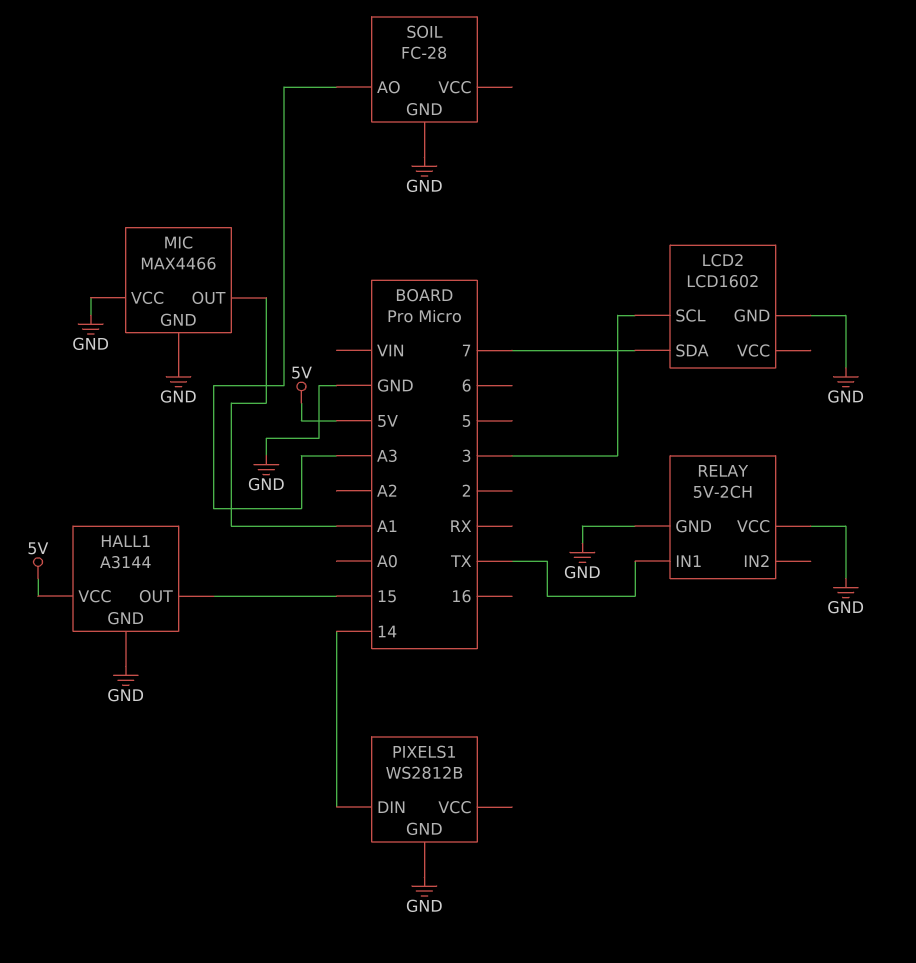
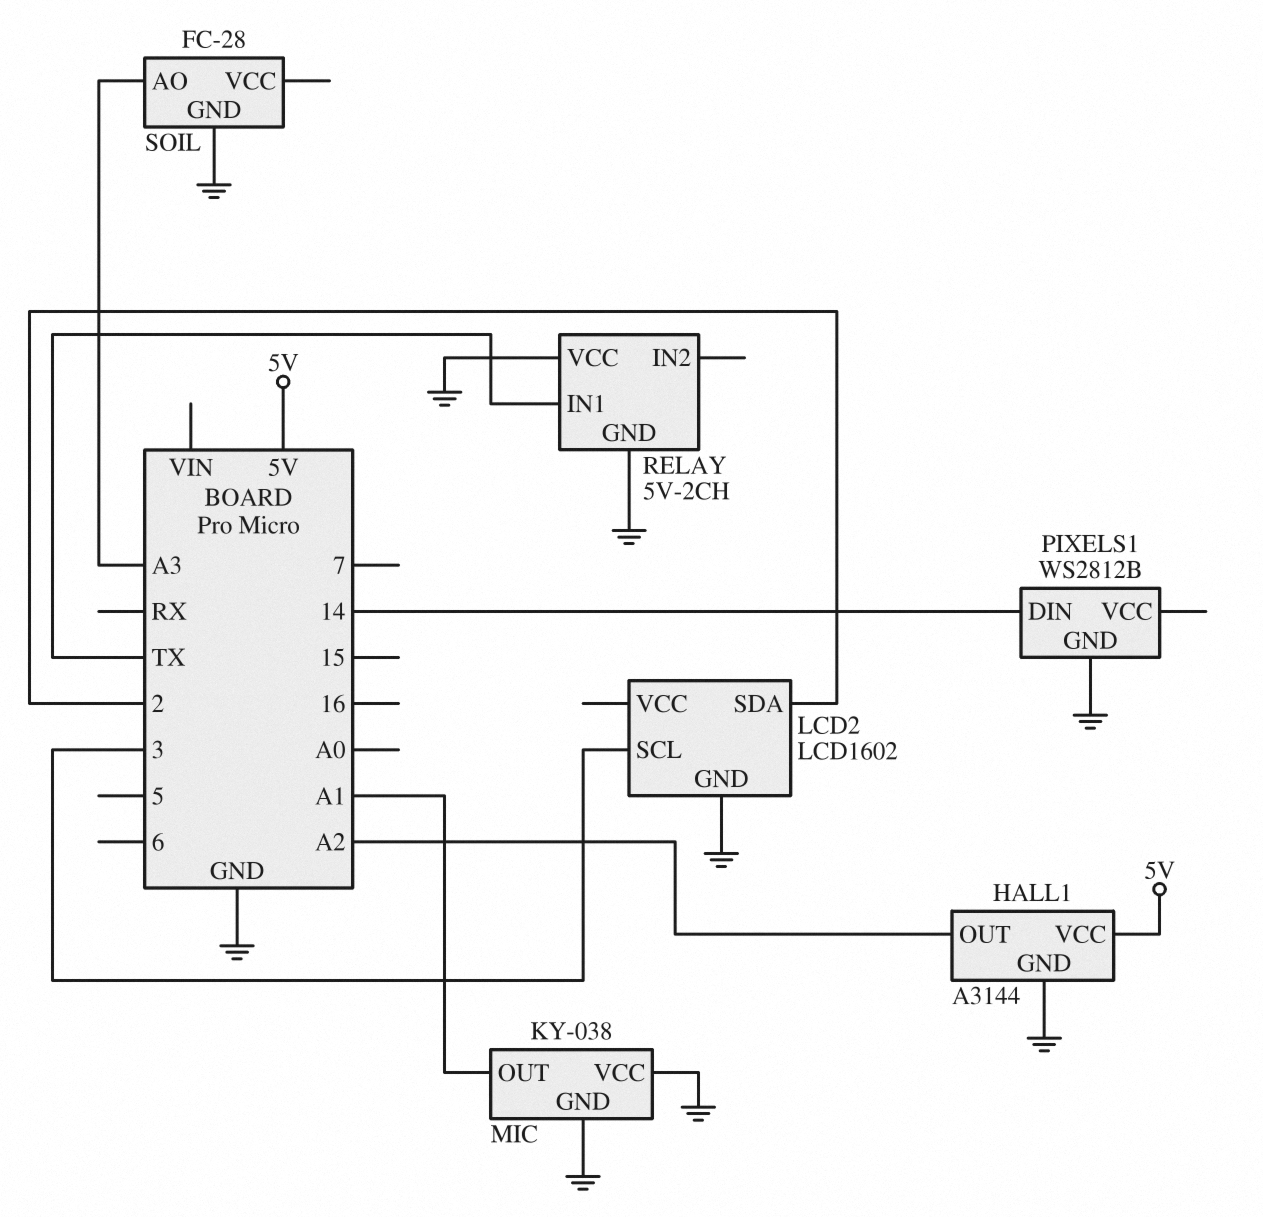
HALL1 pin OUT: 15 -> A2
LCD2 pin SDA: 7 -> 2
MIC: MAX4466 -> KY-038

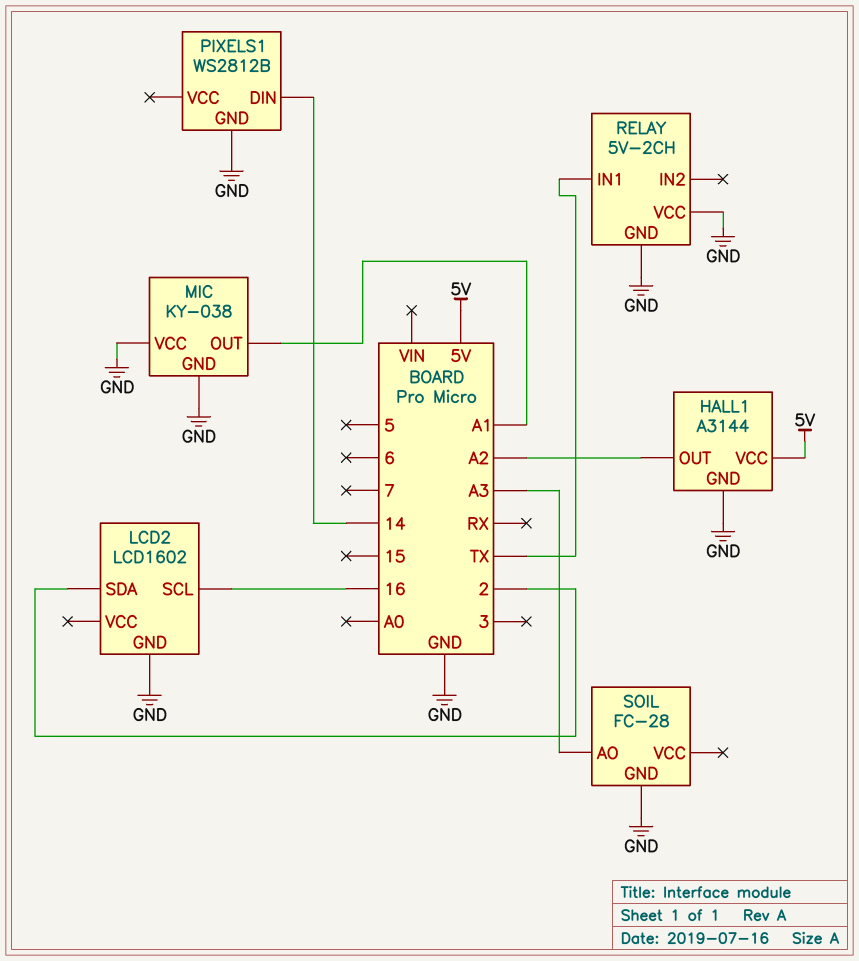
LCD2 pin SCL: 3 -> 16

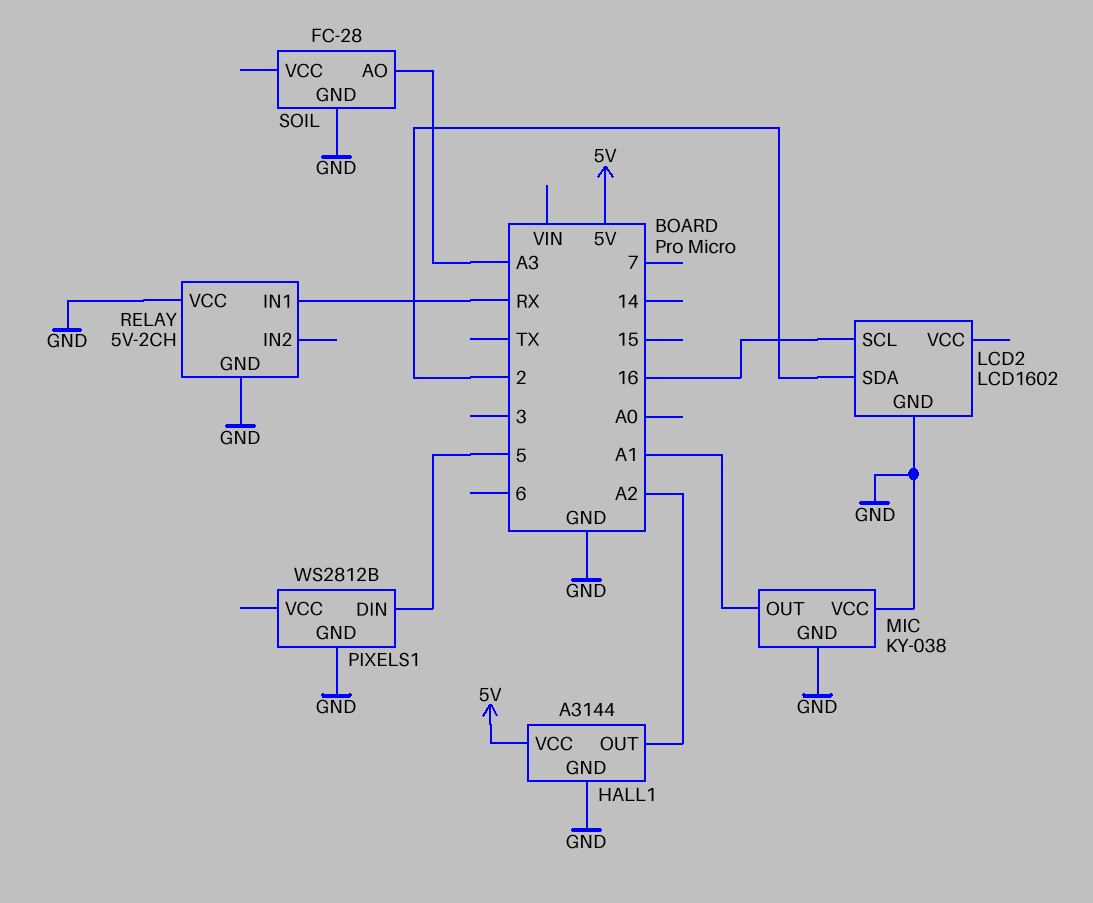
PIXELS1 pin DIN: 14 -> 5
RELAY pin IN1: TX -> RX

